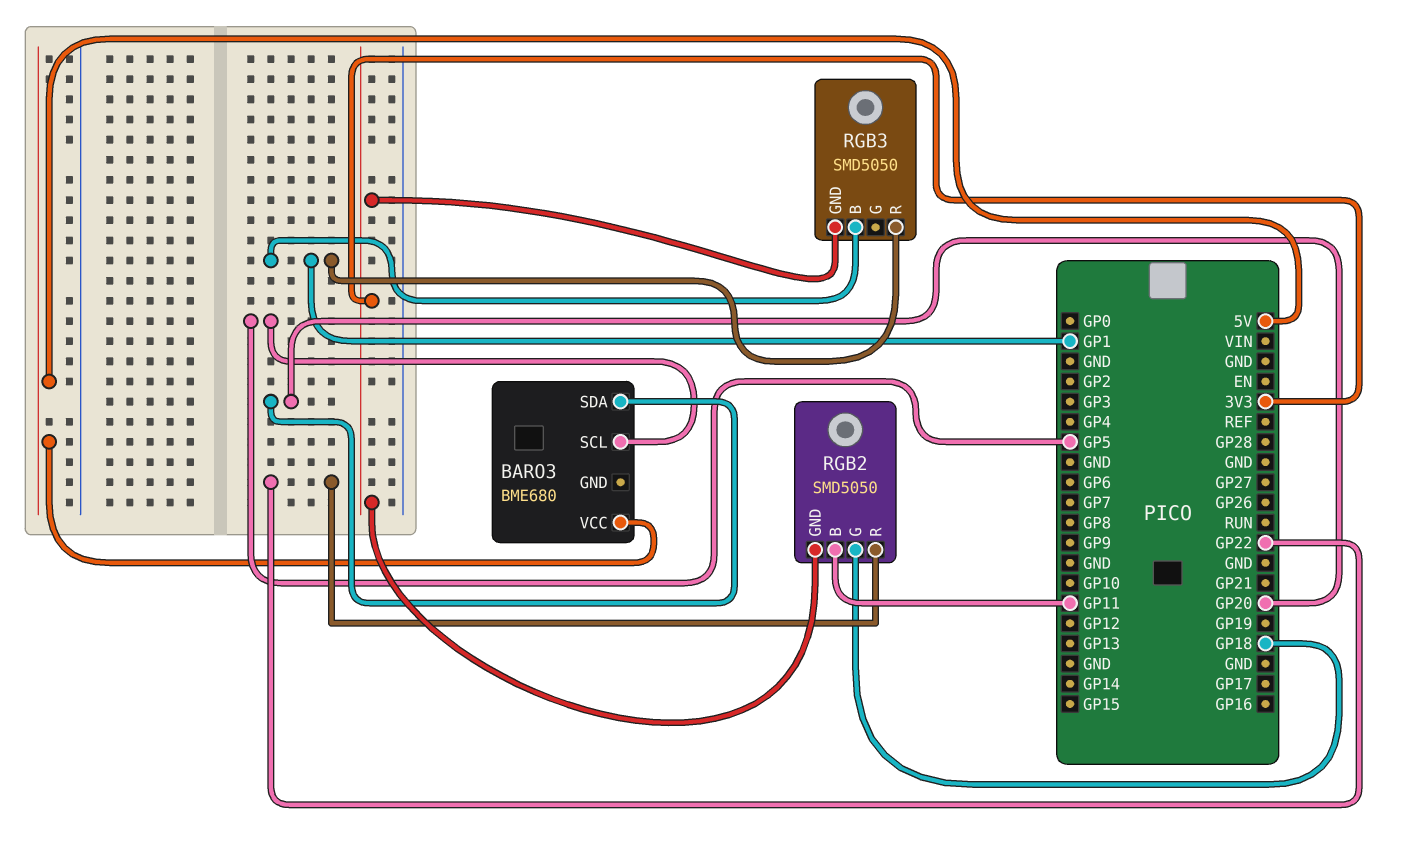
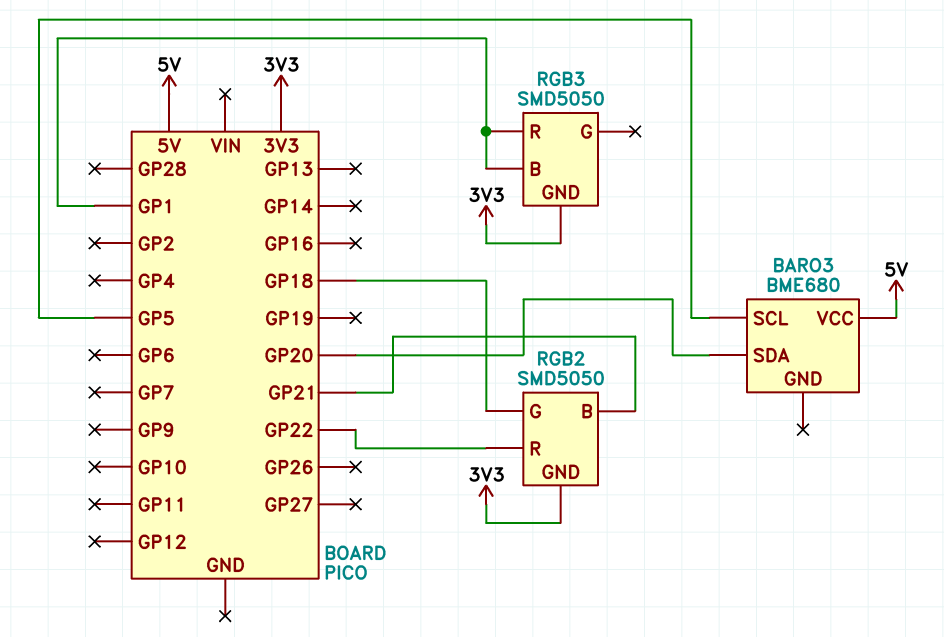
RGB2 pin B: GP11 -> GP21

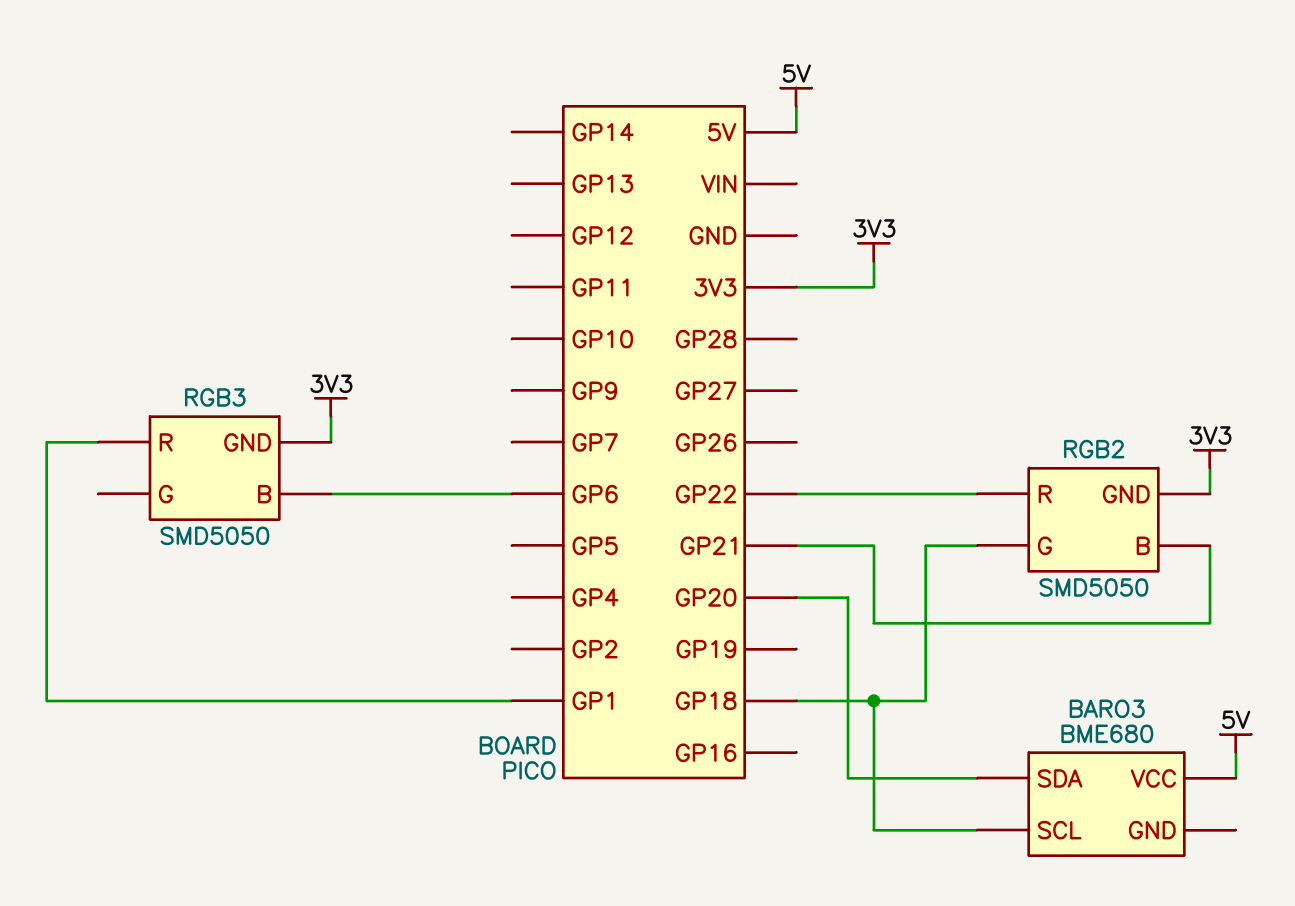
BARO3 pin SCL: GP5 -> GP18
RGB3 pin B: GP1 -> GP6

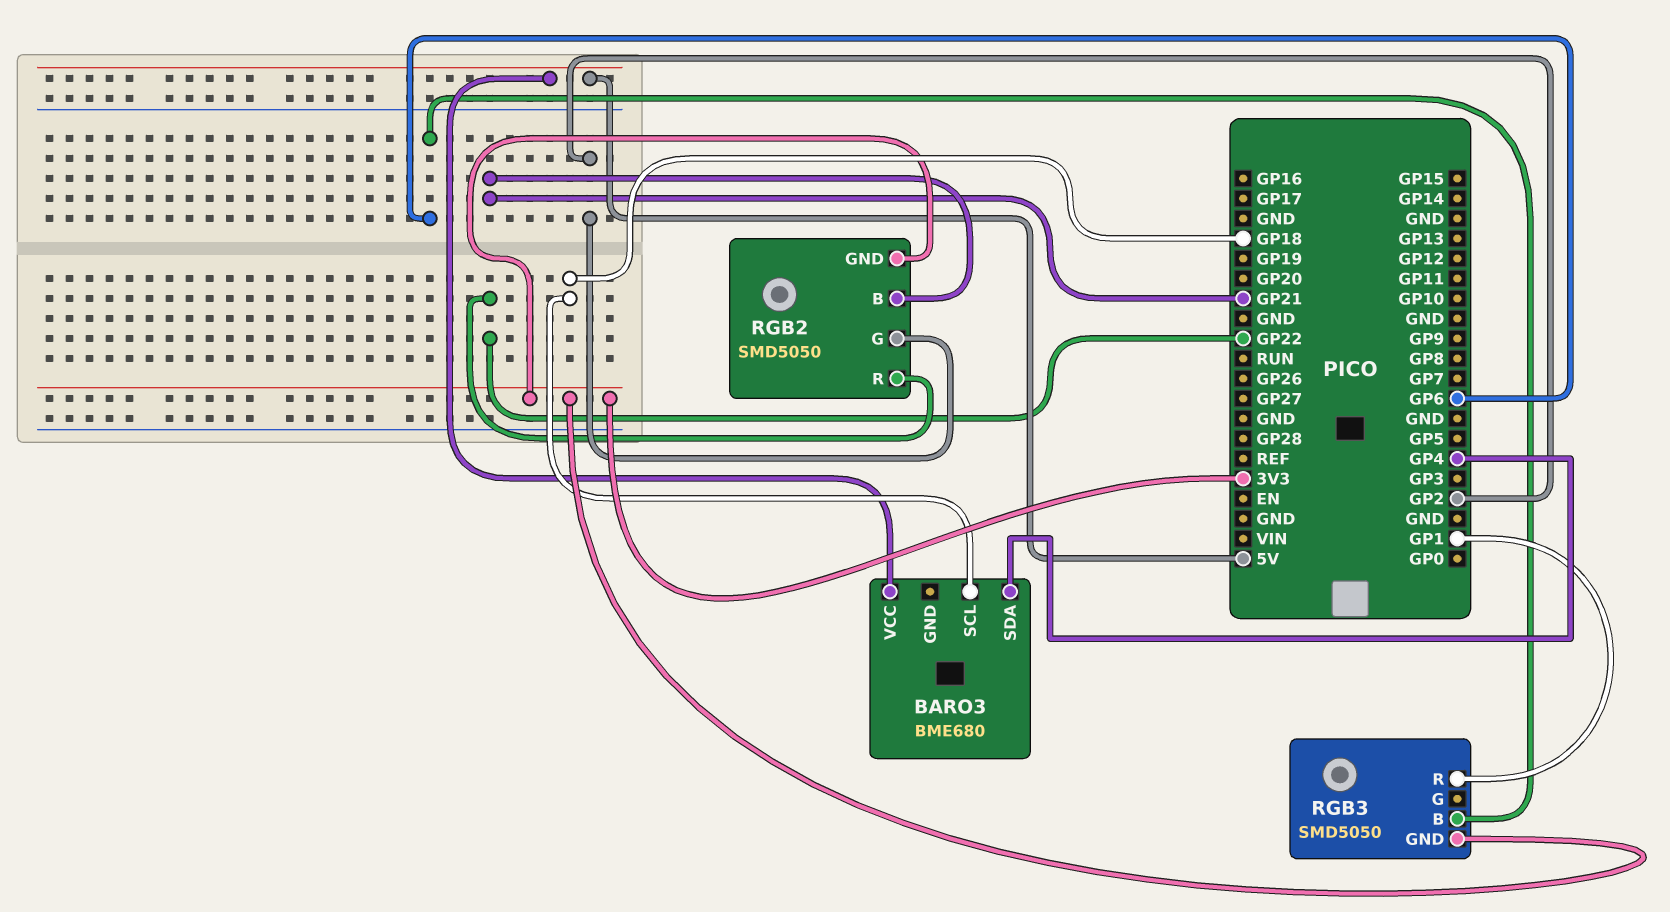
BARO3 pin SDA: GP20 -> GP4
RGB2 pin G: GP18 -> GP2

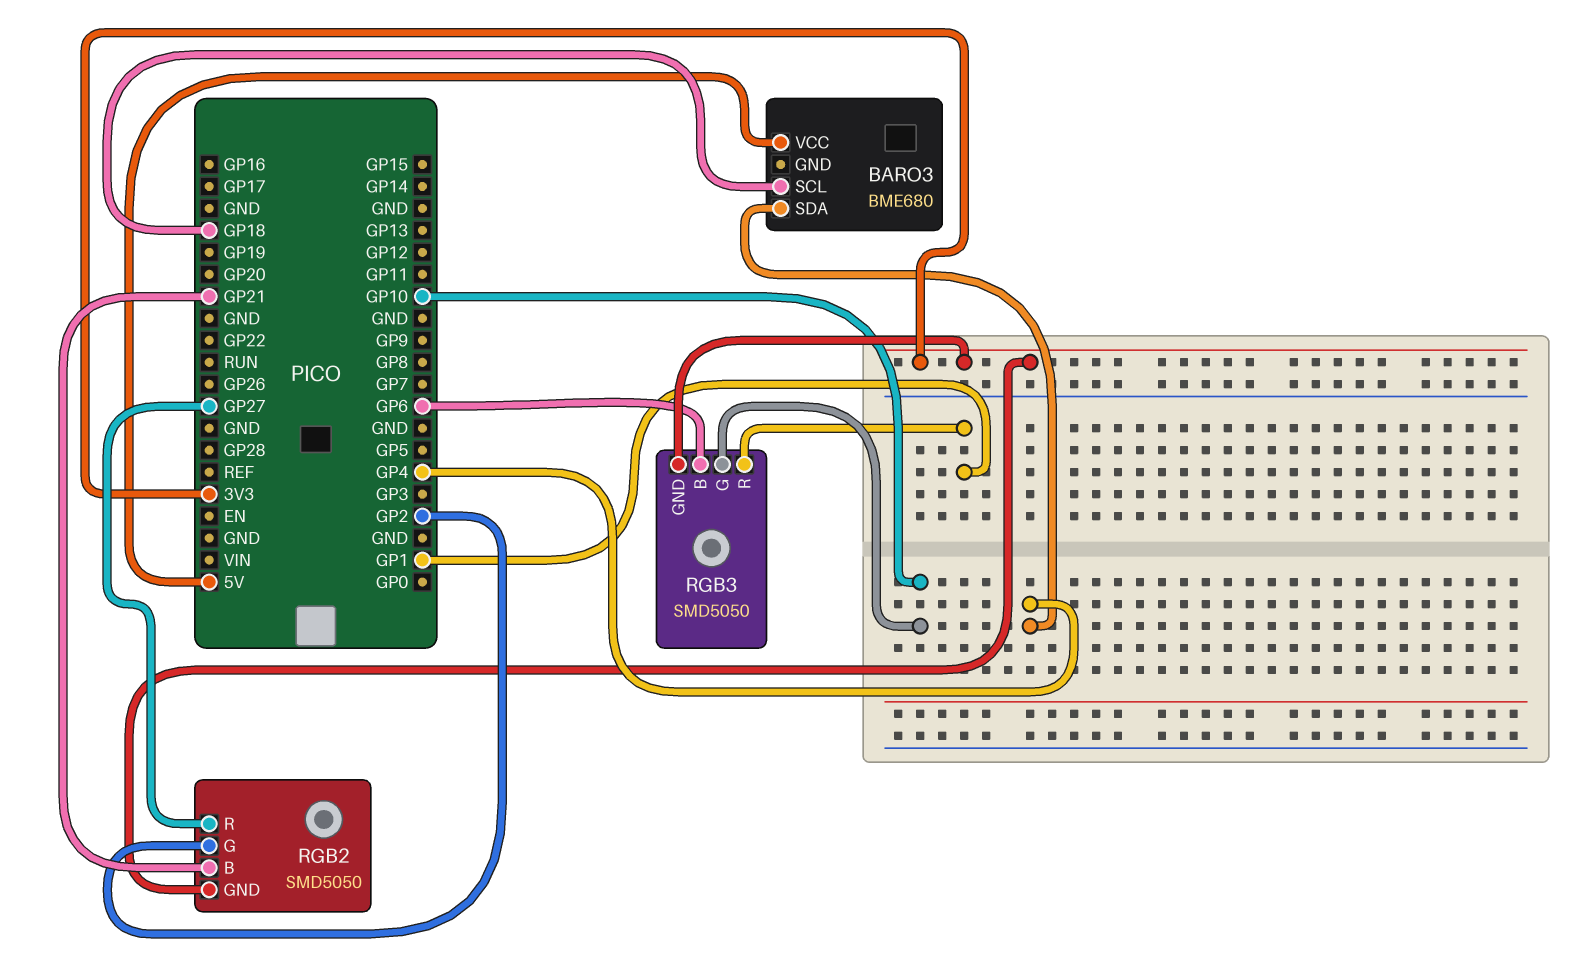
RGB2 pin R: GP22 -> GP27
RGB3 pin G: none -> GP10

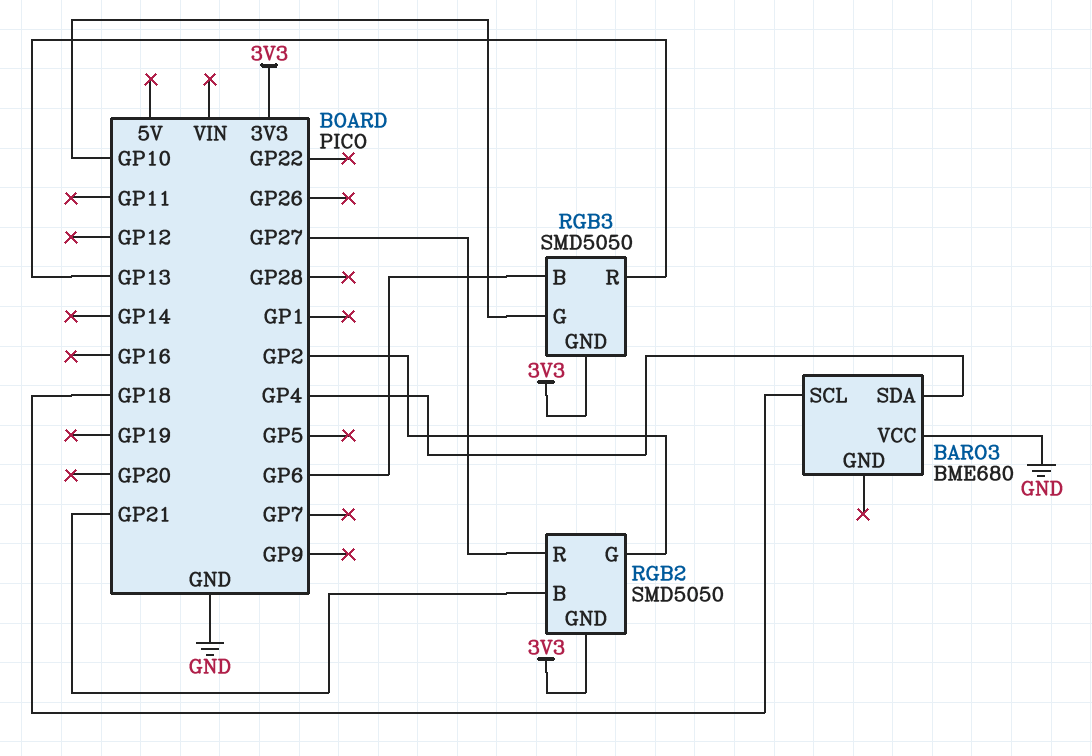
BARO3 pin VCC: 5V -> GND
RGB3 pin R: GP1 -> GP13

